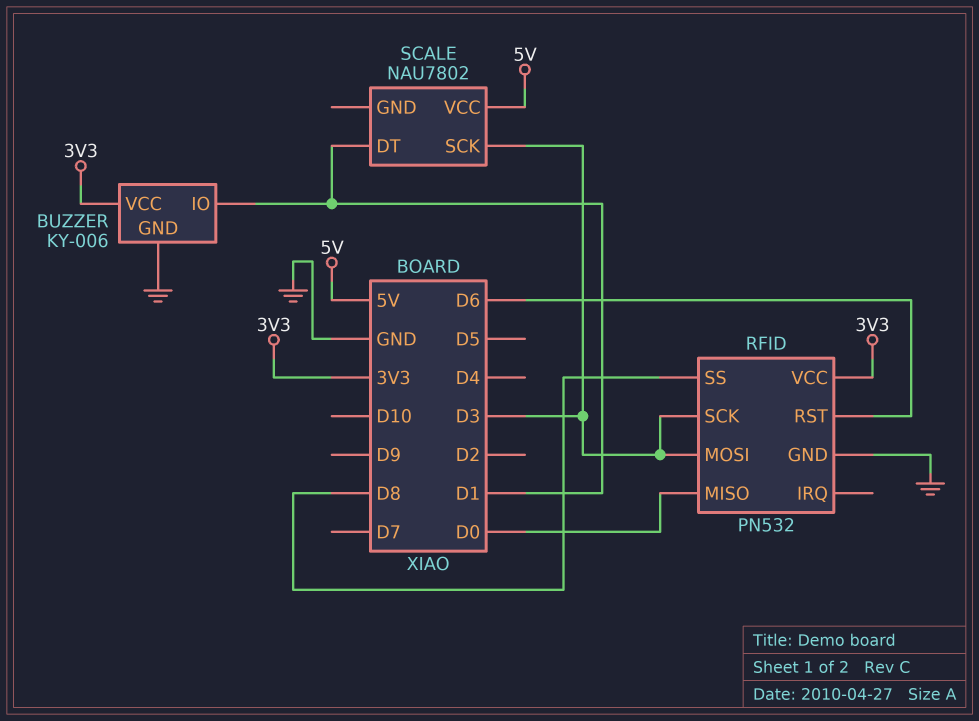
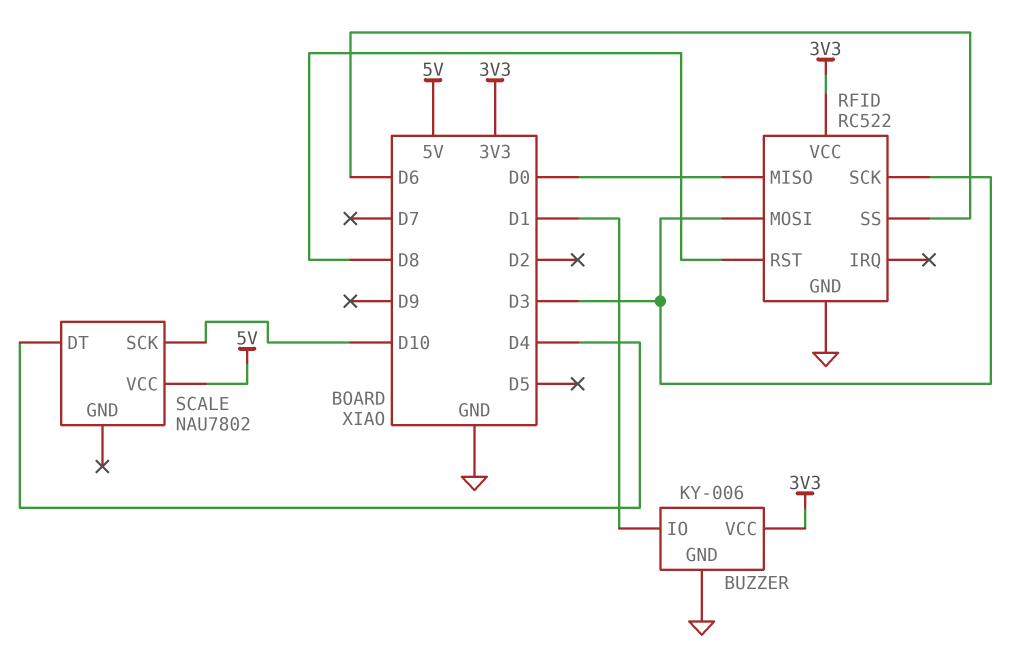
RFID: PN532 -> RC522
RFID pin RST: D6 -> D8
RFID pin SS: D8 -> D6
SCALE pin DT: D1 -> D4
SCALE pin SCK: D3 -> D10

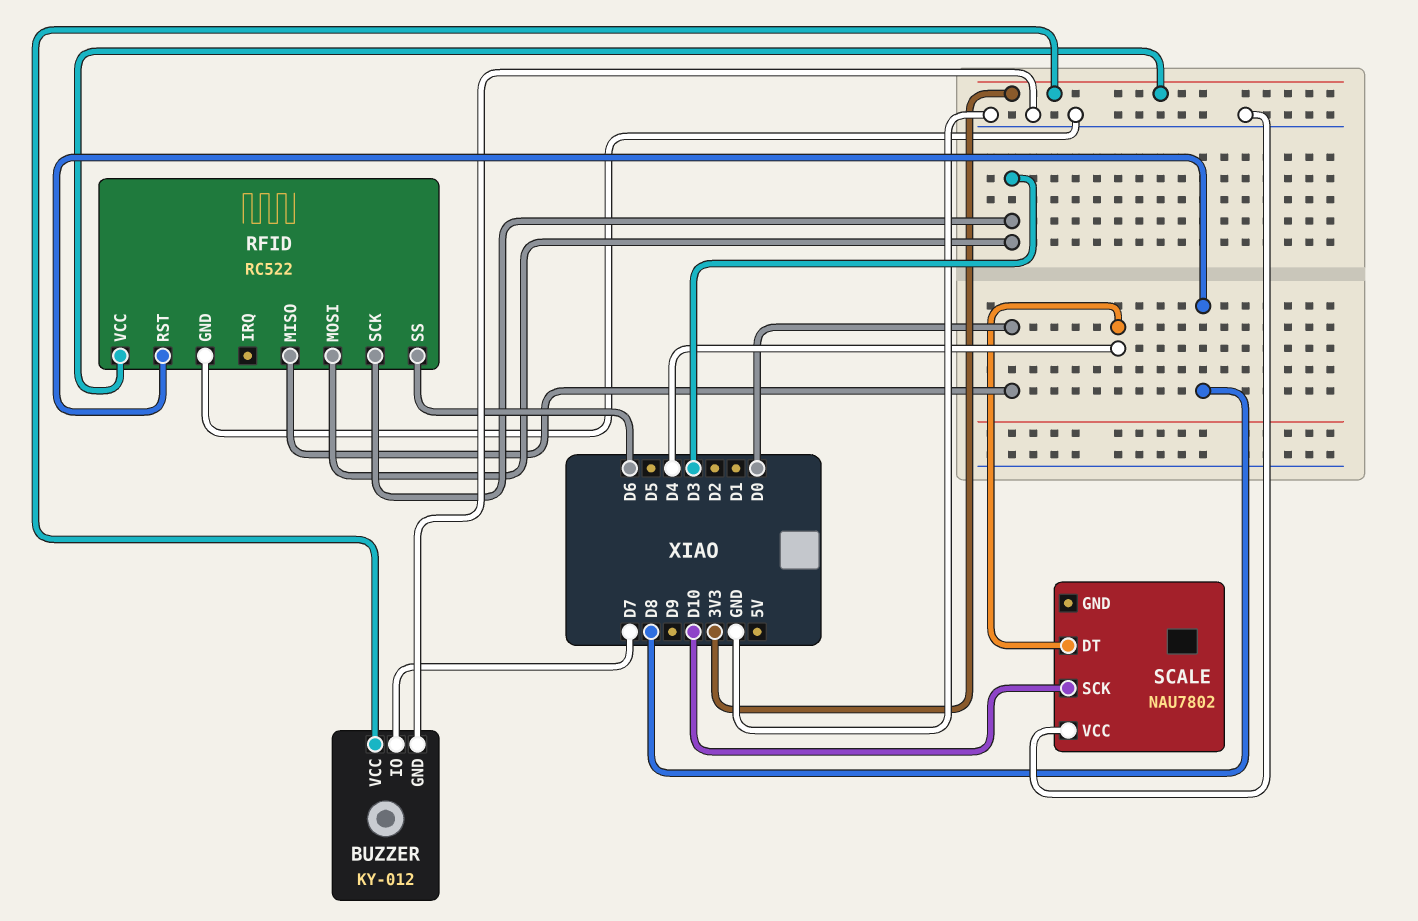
BUZZER: KY-006 -> KY-012
BUZZER pin IO: D1 -> D7
SCALE pin VCC: 5V -> GND

